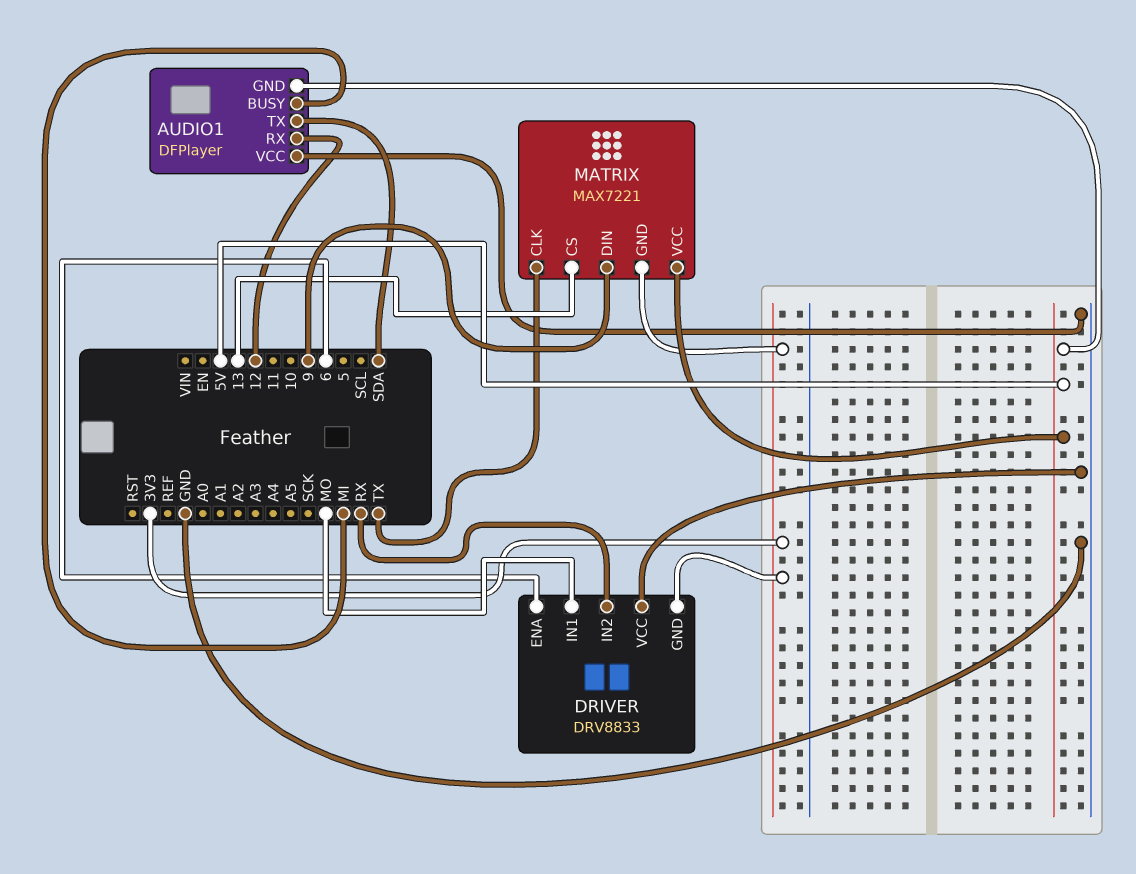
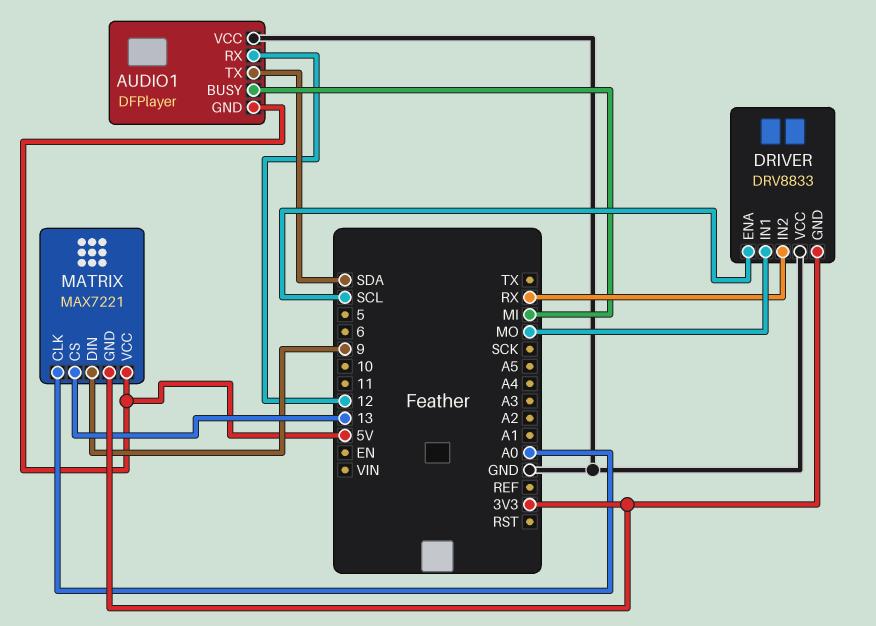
DRIVER pin ENA: 6 -> SCL
MATRIX pin CLK: TX -> A0

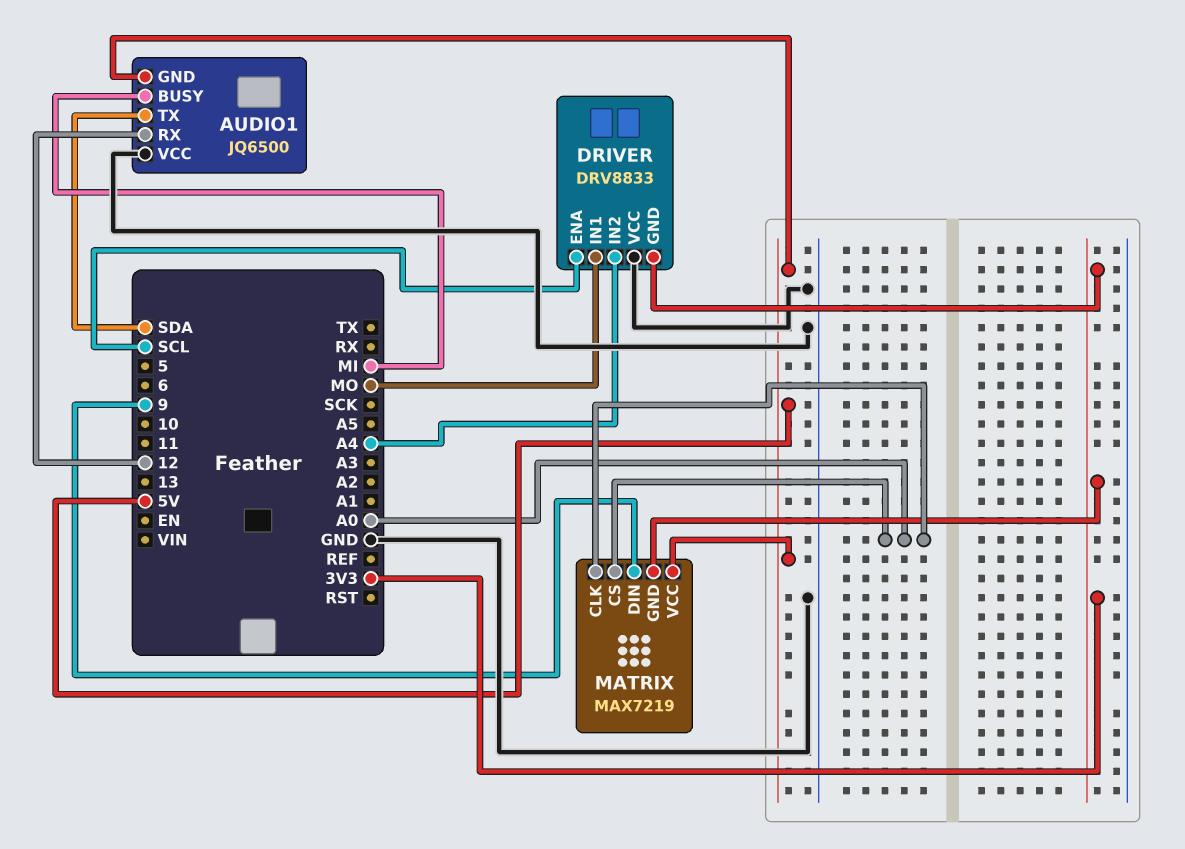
AUDIO1: DFPlayer -> JQ6500
DRIVER pin IN2: RX -> A4
MATRIX: MAX7221 -> MAX7219
MATRIX pin CS: 13 -> A0

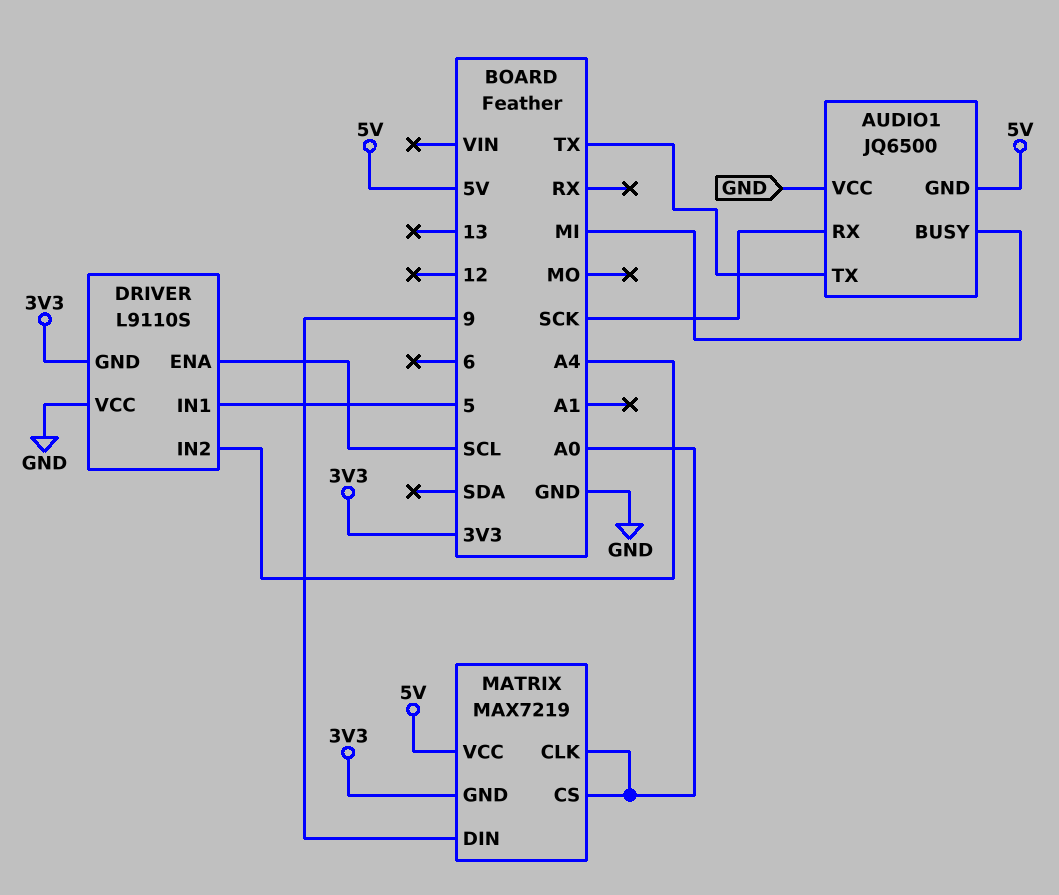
AUDIO1 pin RX: 12 -> SCK
AUDIO1 pin TX: SDA -> TX
DRIVER: DRV8833 -> L9110S
DRIVER pin IN1: MO -> 5

